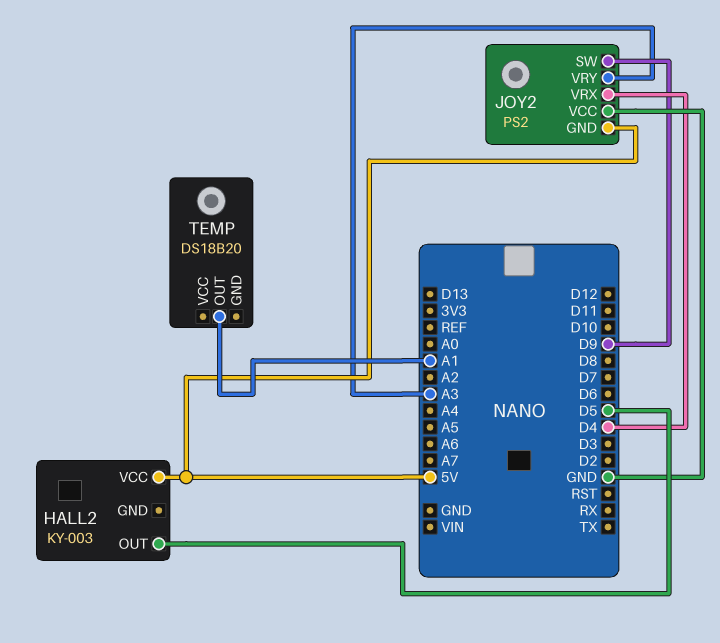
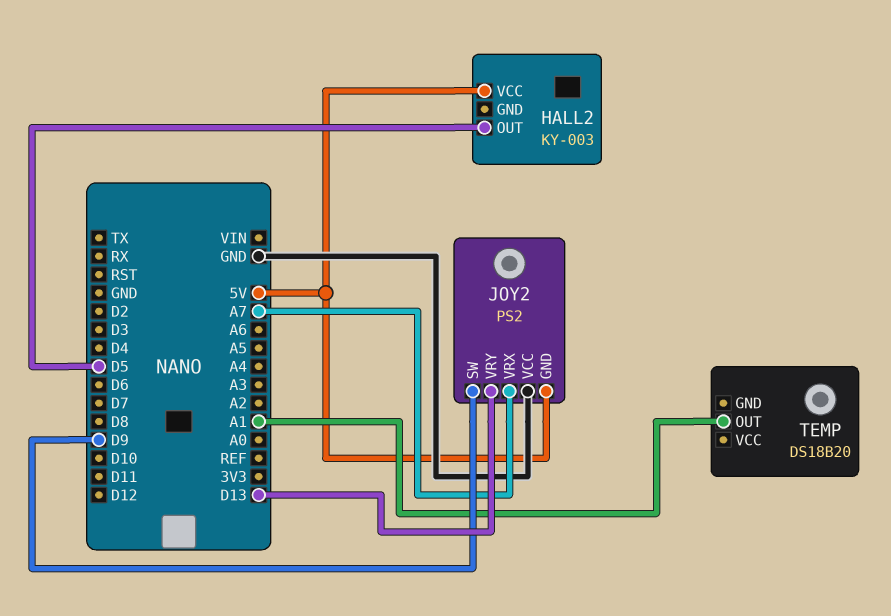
JOY2 pin VRX: D4 -> A7
JOY2 pin VRY: A3 -> D13

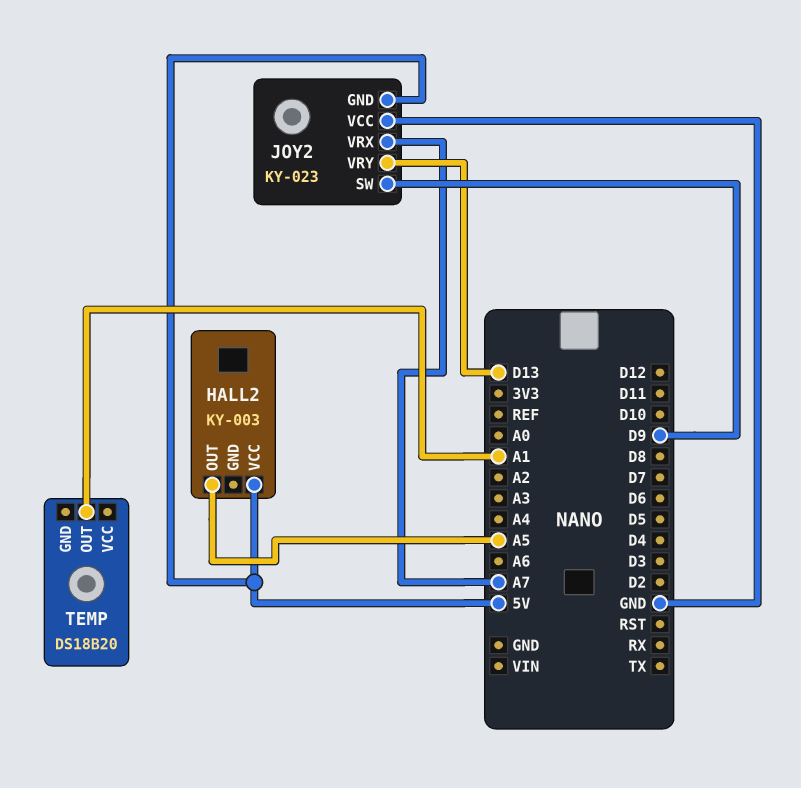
HALL2 pin OUT: D5 -> A5
JOY2: PS2 -> KY-023

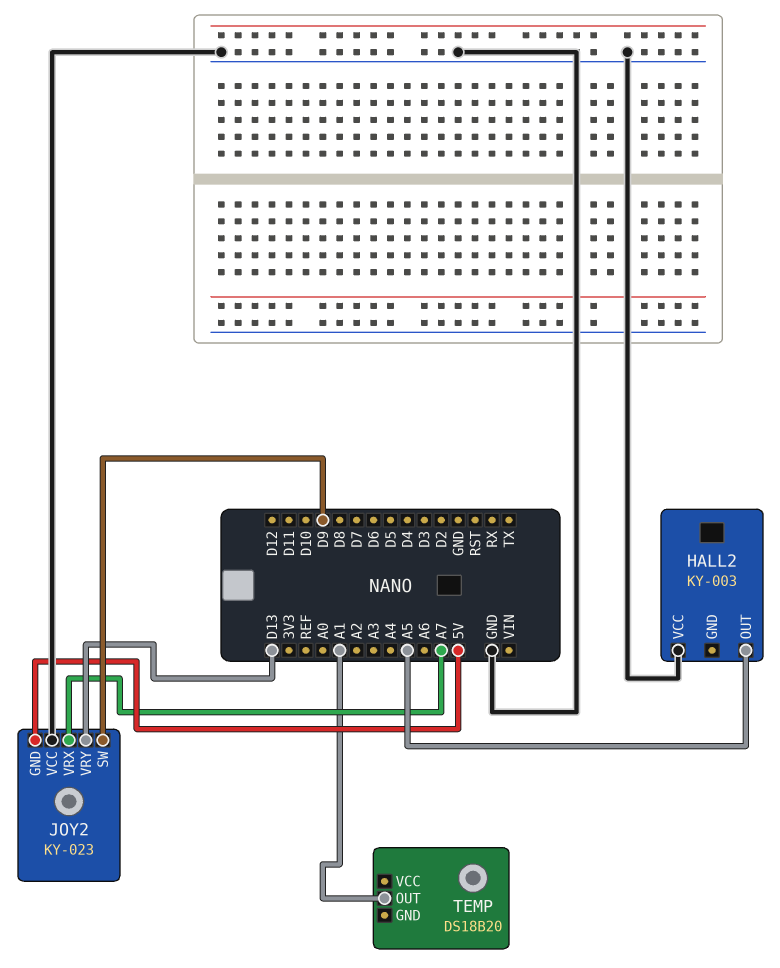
HALL2 pin VCC: 5V -> GND

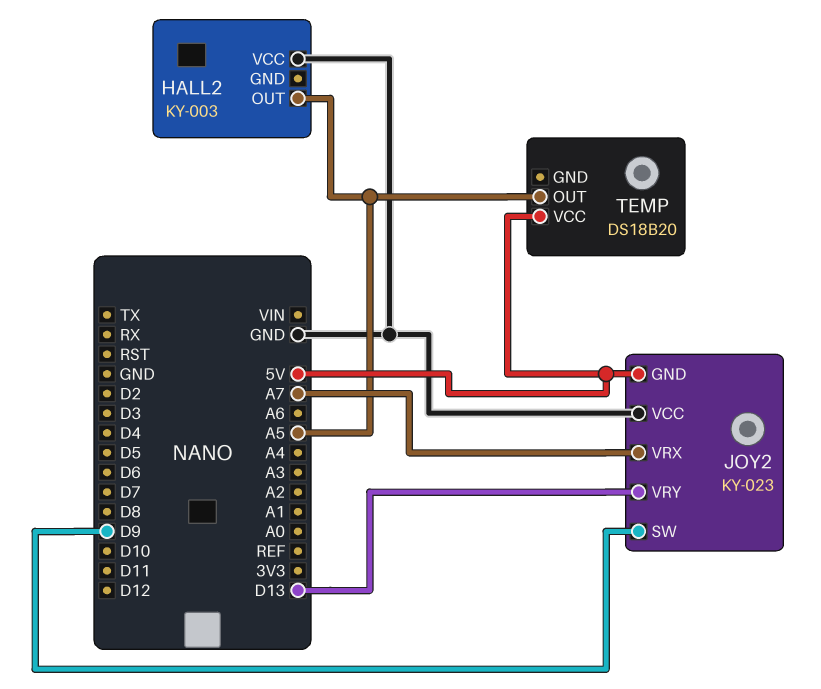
TEMP pin OUT: A1 -> A5
TEMP pin VCC: none -> 5V

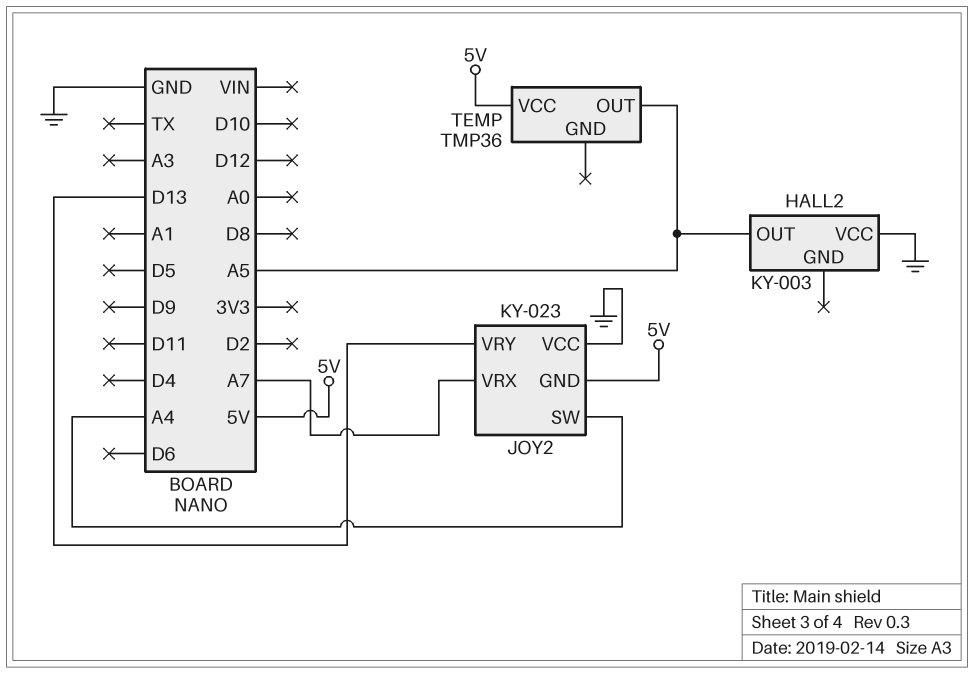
JOY2 pin SW: D9 -> A4
TEMP: DS18B20 -> TMP36

